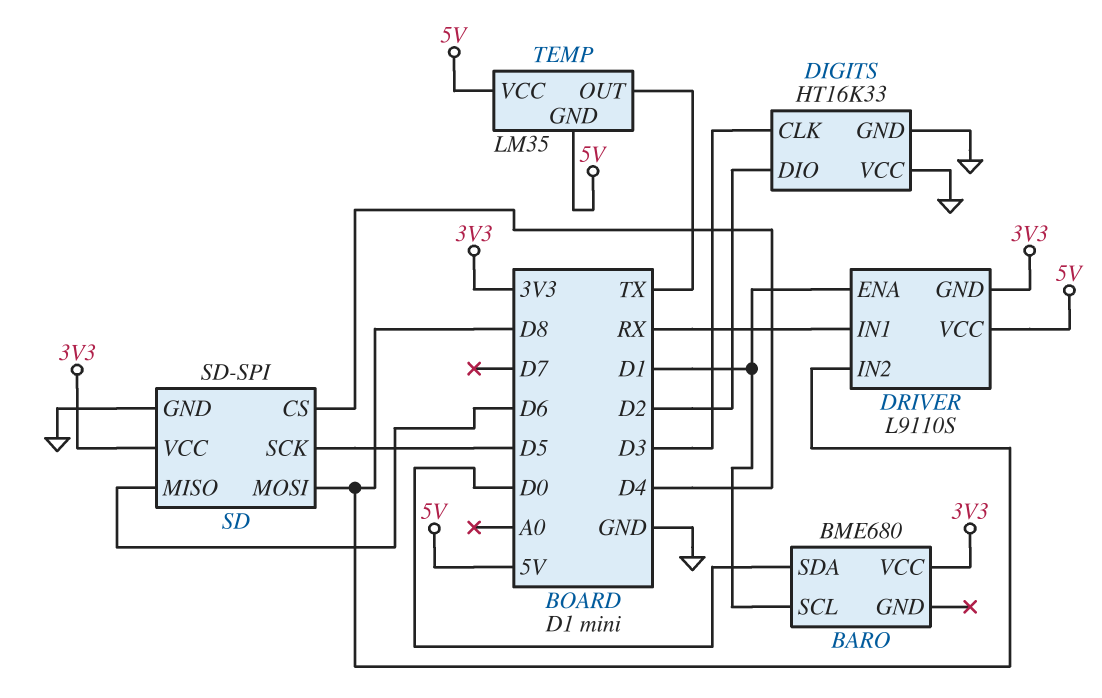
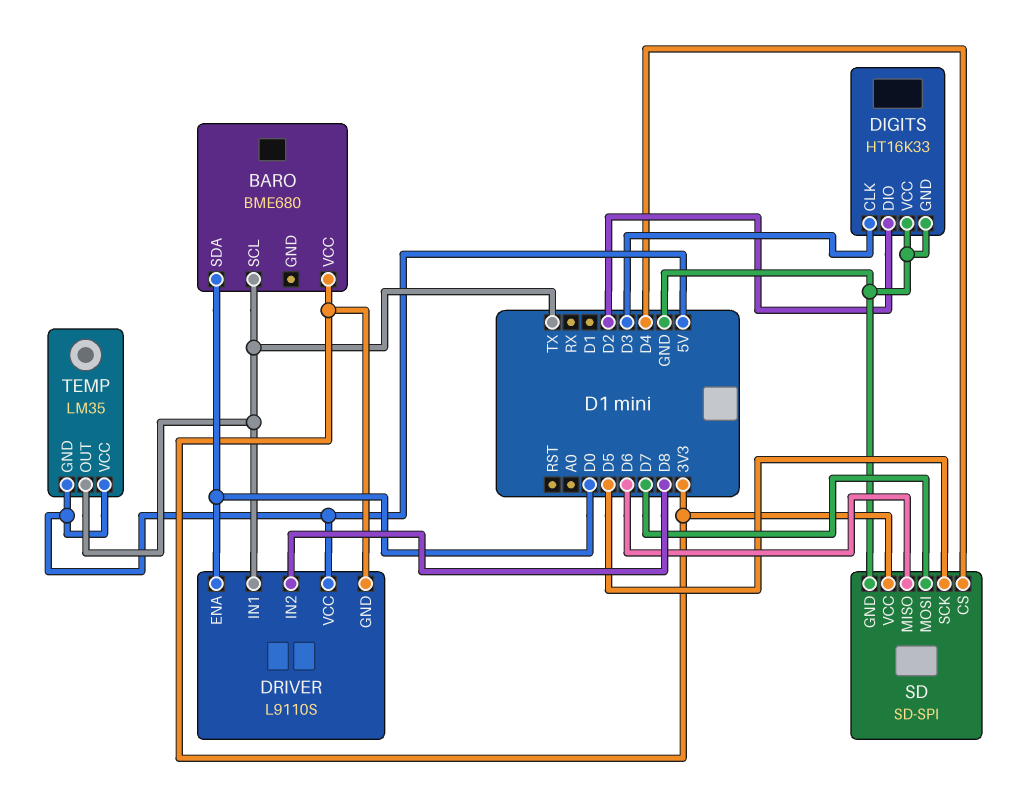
BARO pin SCL: D1 -> TX
DRIVER pin ENA: D1 -> D0
DRIVER pin IN1: RX -> TX
SD pin MOSI: D8 -> D7

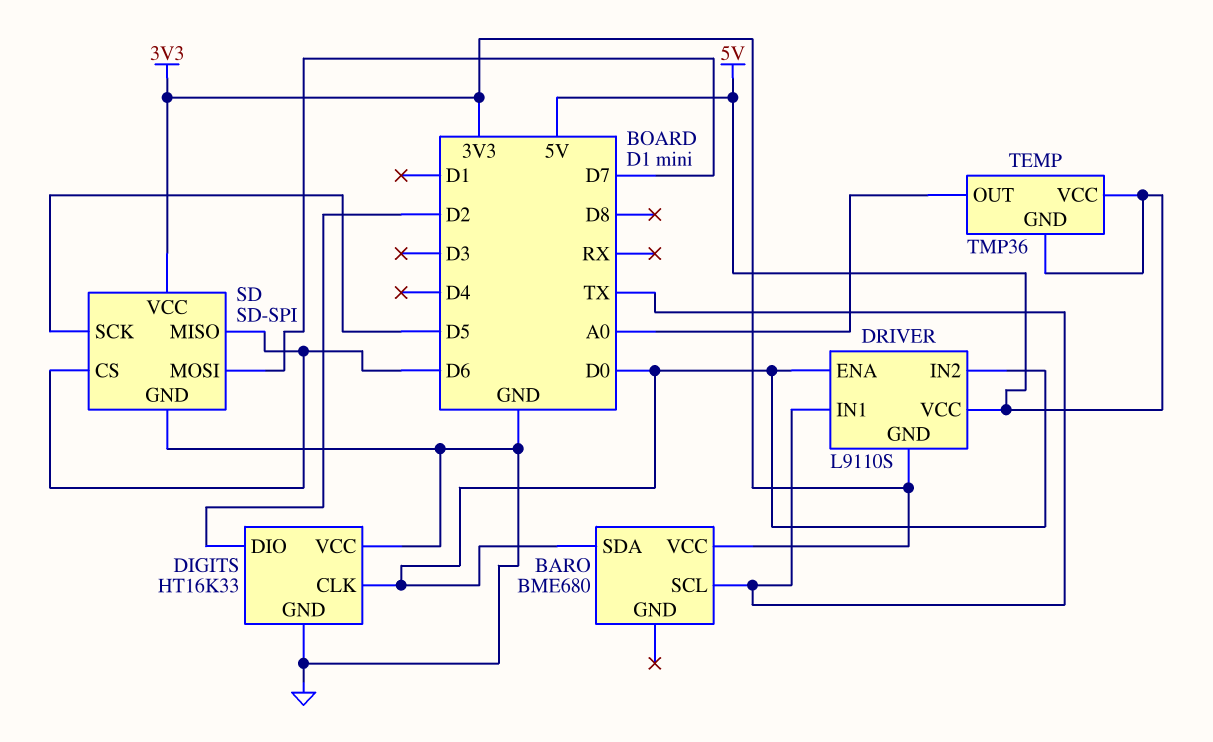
DIGITS pin CLK: D3 -> D0
DRIVER pin IN2: D8 -> D0
SD pin CS: D4 -> D6
TEMP: LM35 -> TMP36
TEMP pin OUT: TX -> A0

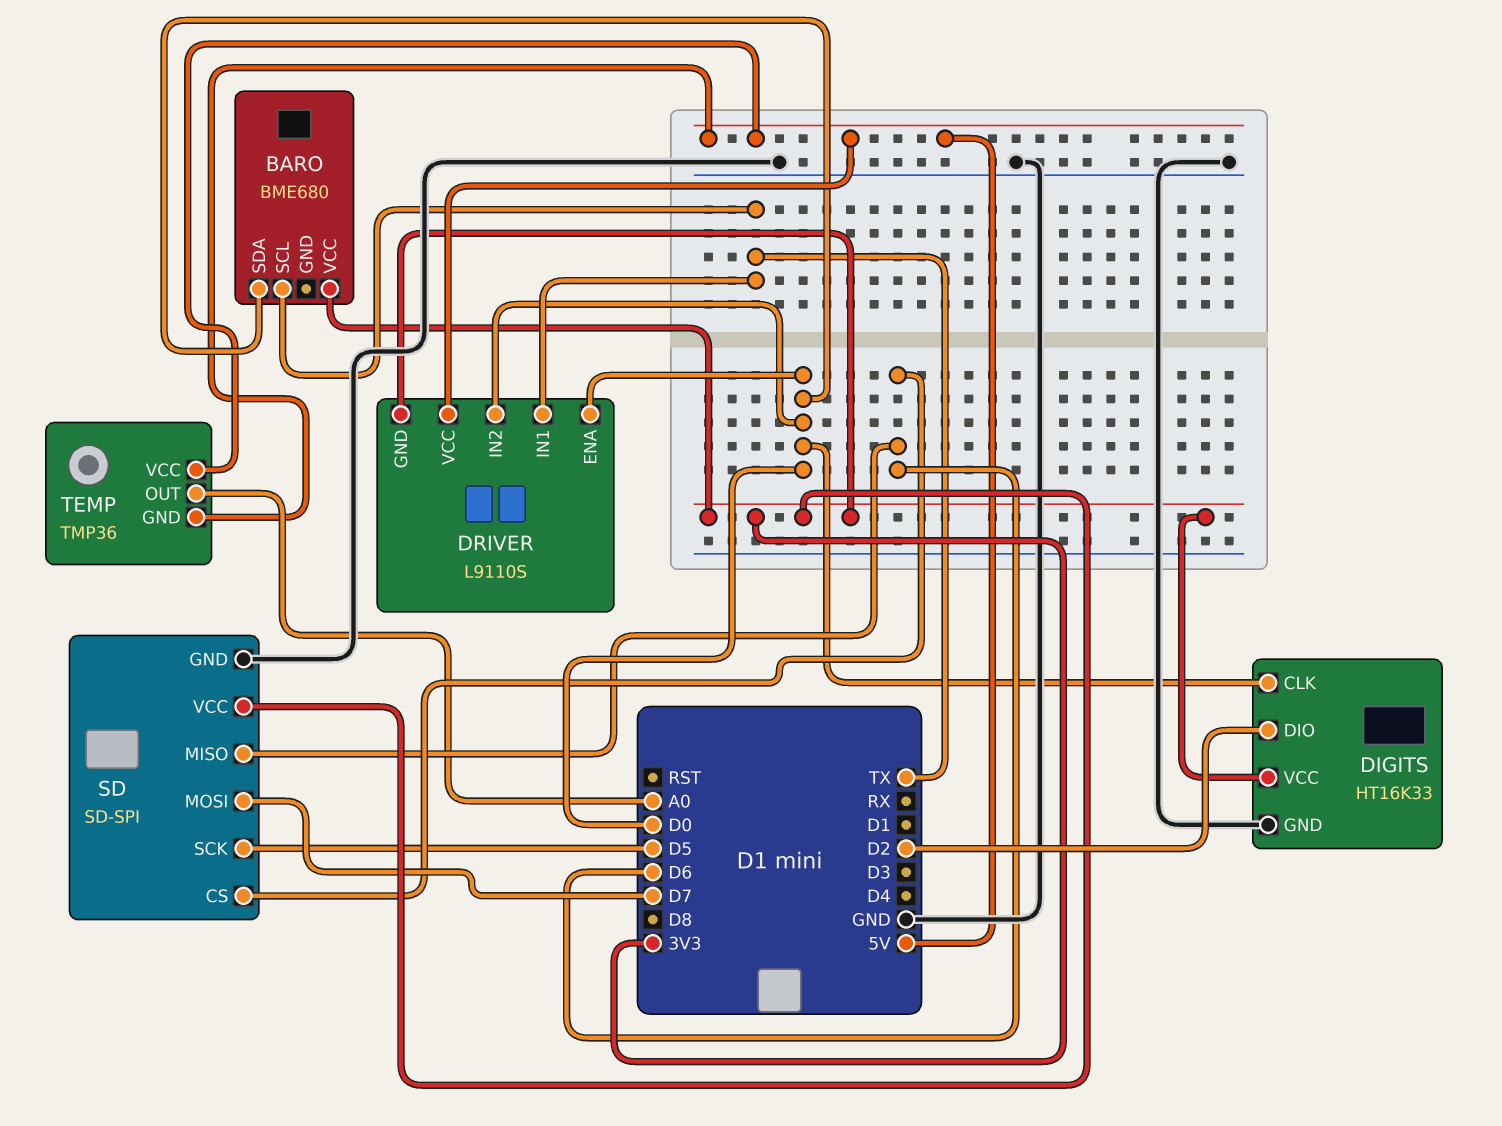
DIGITS pin VCC: GND -> 3V3

